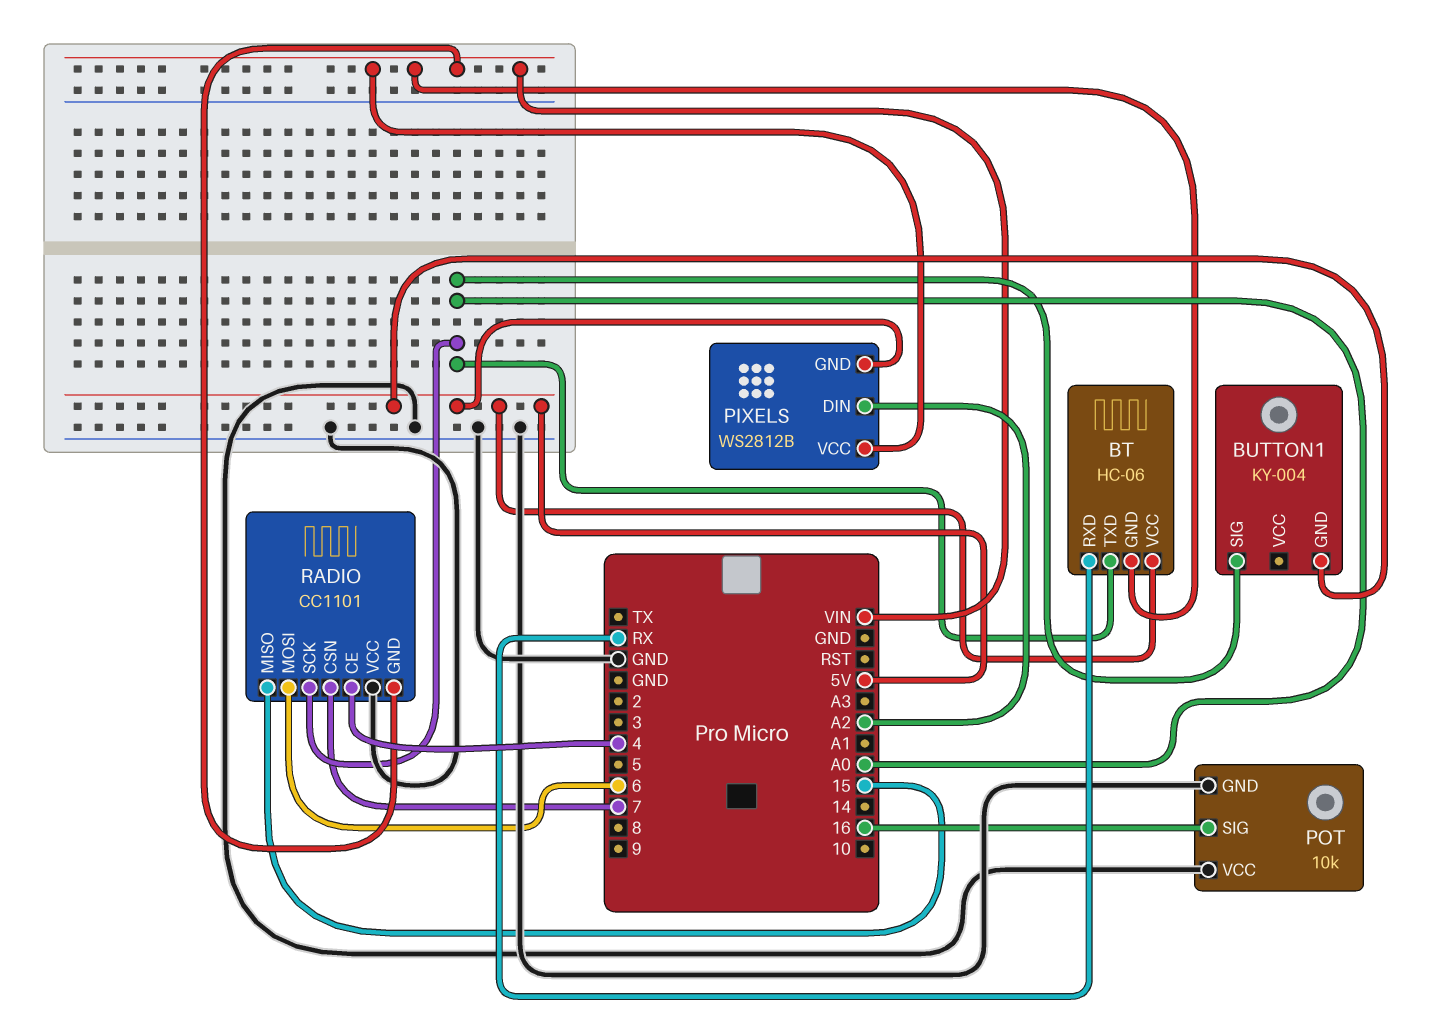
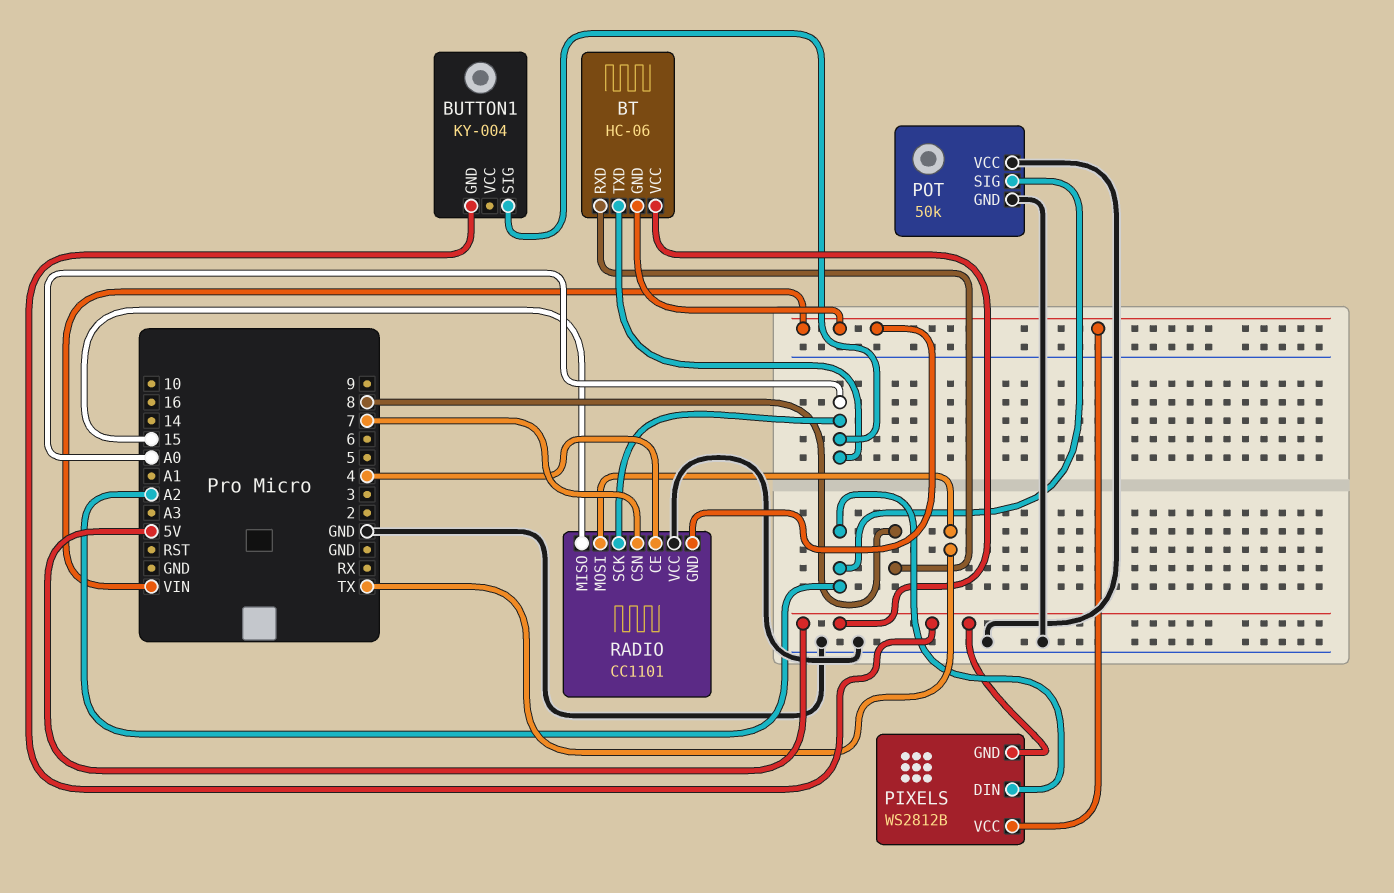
BT pin RXD: RX -> 8
POT: 10k -> 50k
POT pin SIG: 16 -> A2
RADIO pin MOSI: 6 -> TX

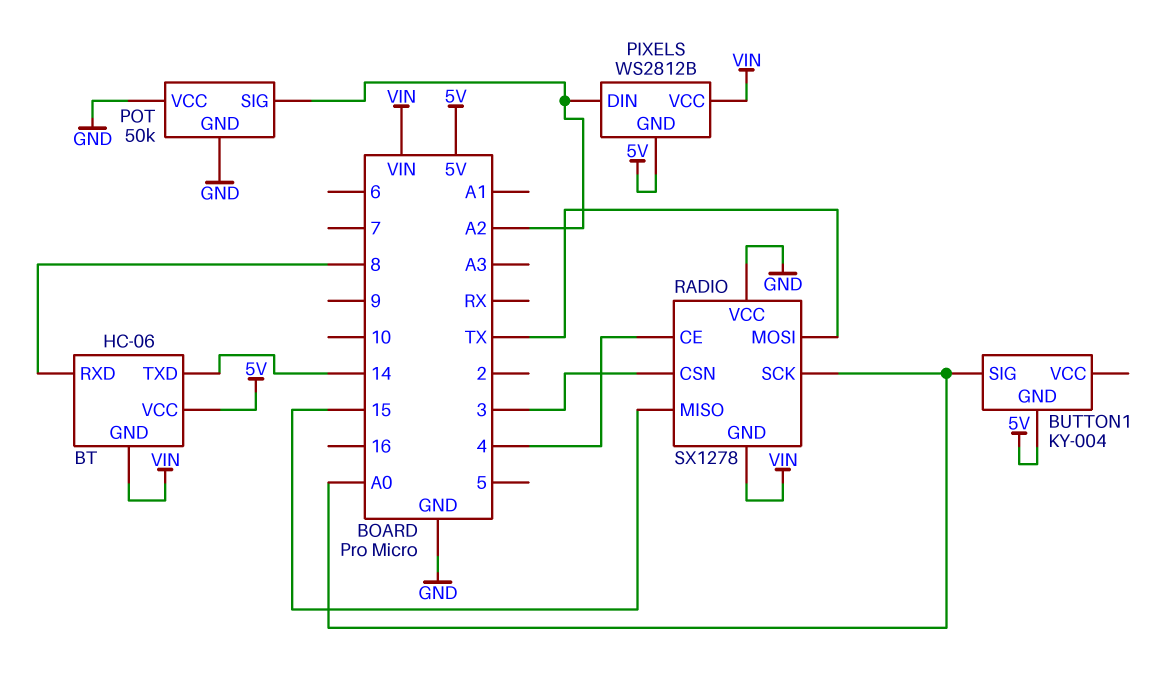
BT pin TXD: A0 -> 14
RADIO: CC1101 -> SX1278
RADIO pin CSN: 7 -> 3

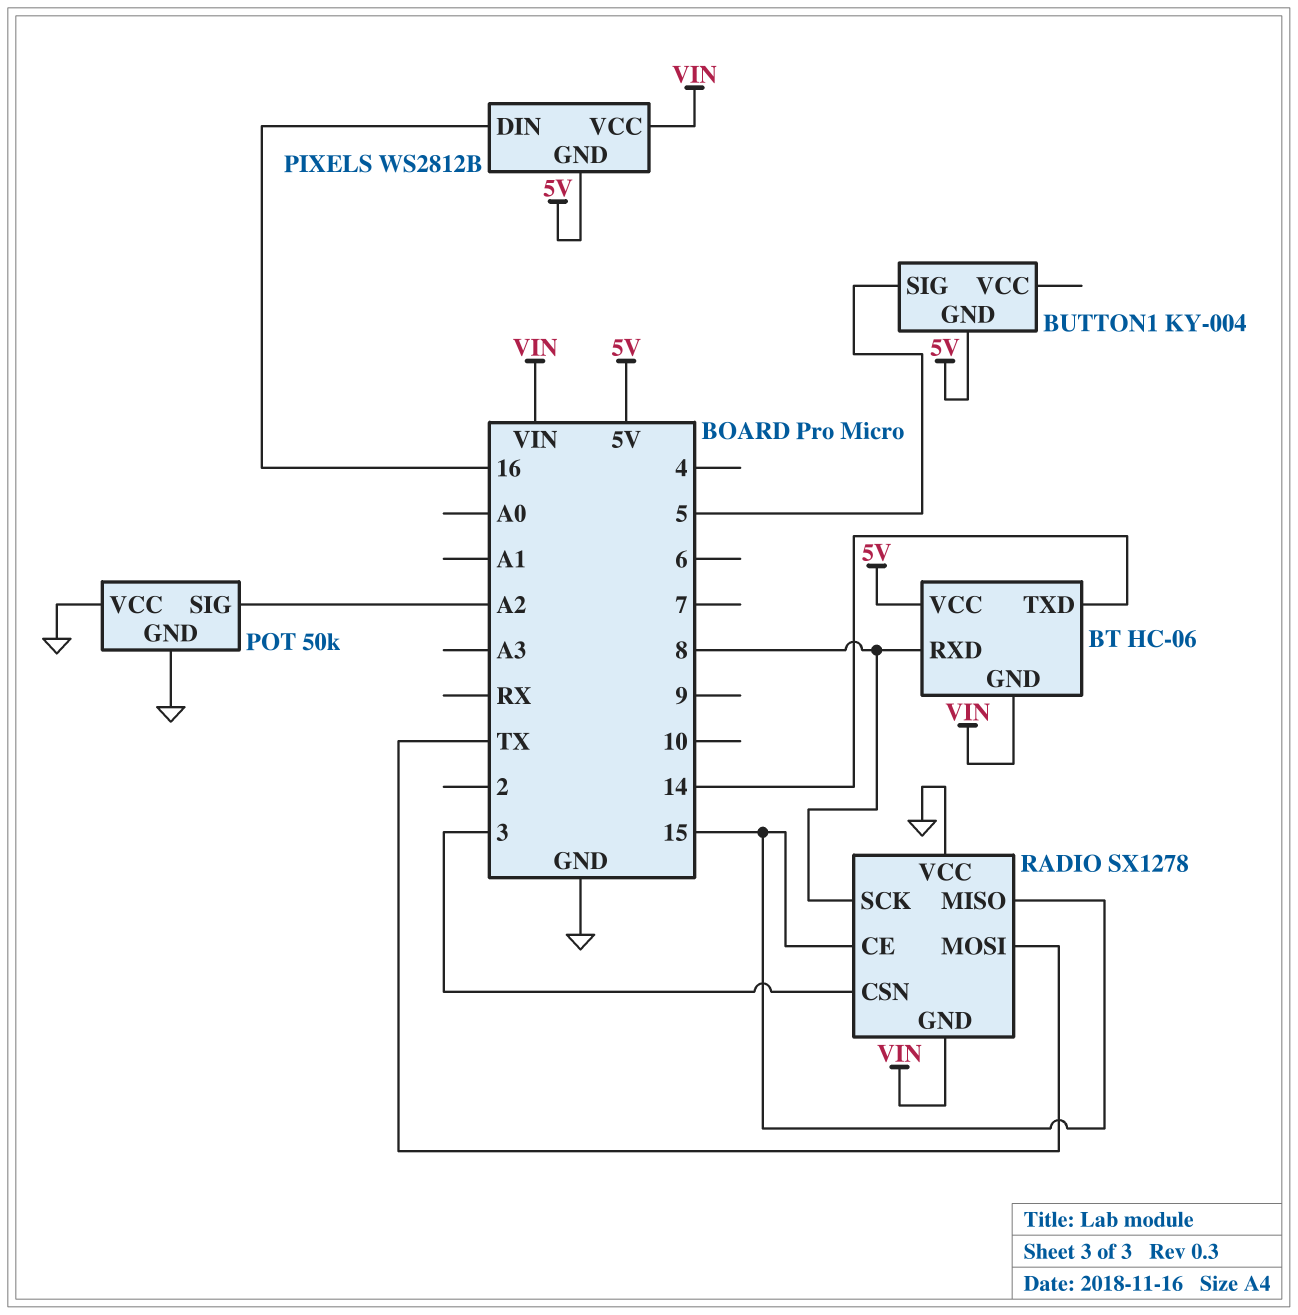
BUTTON1 pin SIG: A0 -> 5
PIXELS pin DIN: A2 -> 16
RADIO pin CE: 4 -> 15
RADIO pin SCK: A0 -> 8

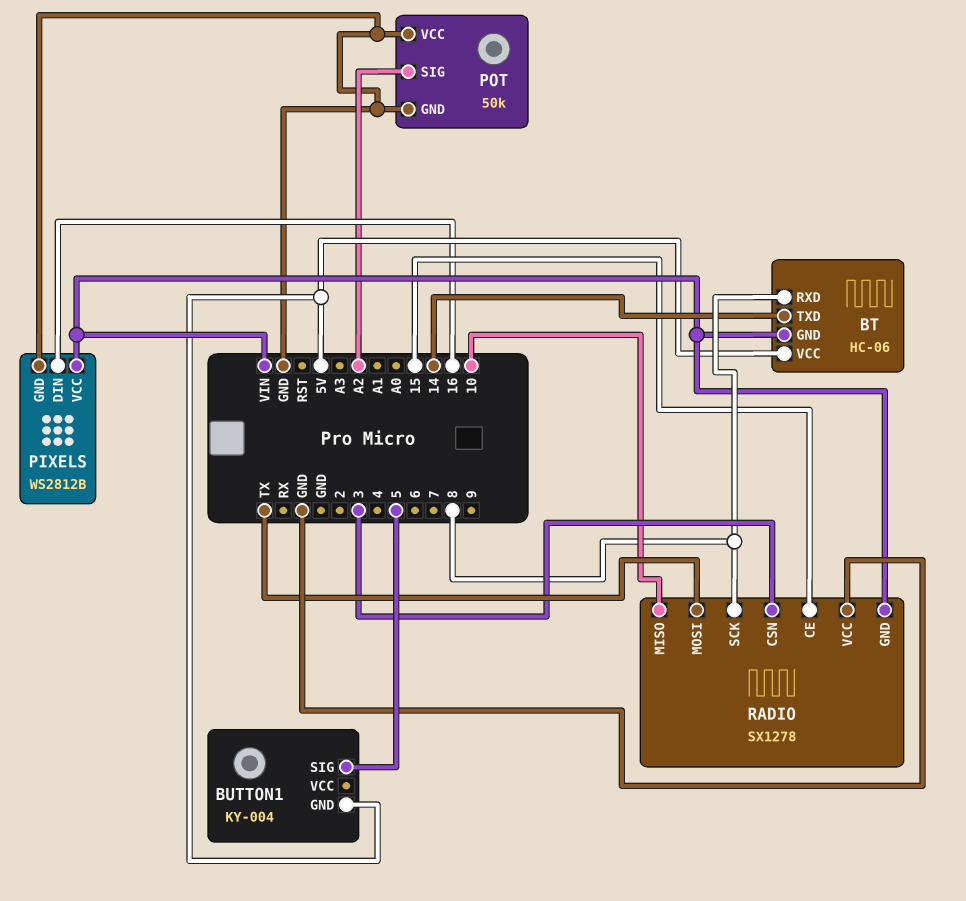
PIXELS pin GND: 5V -> GND
RADIO pin MISO: 15 -> 10

